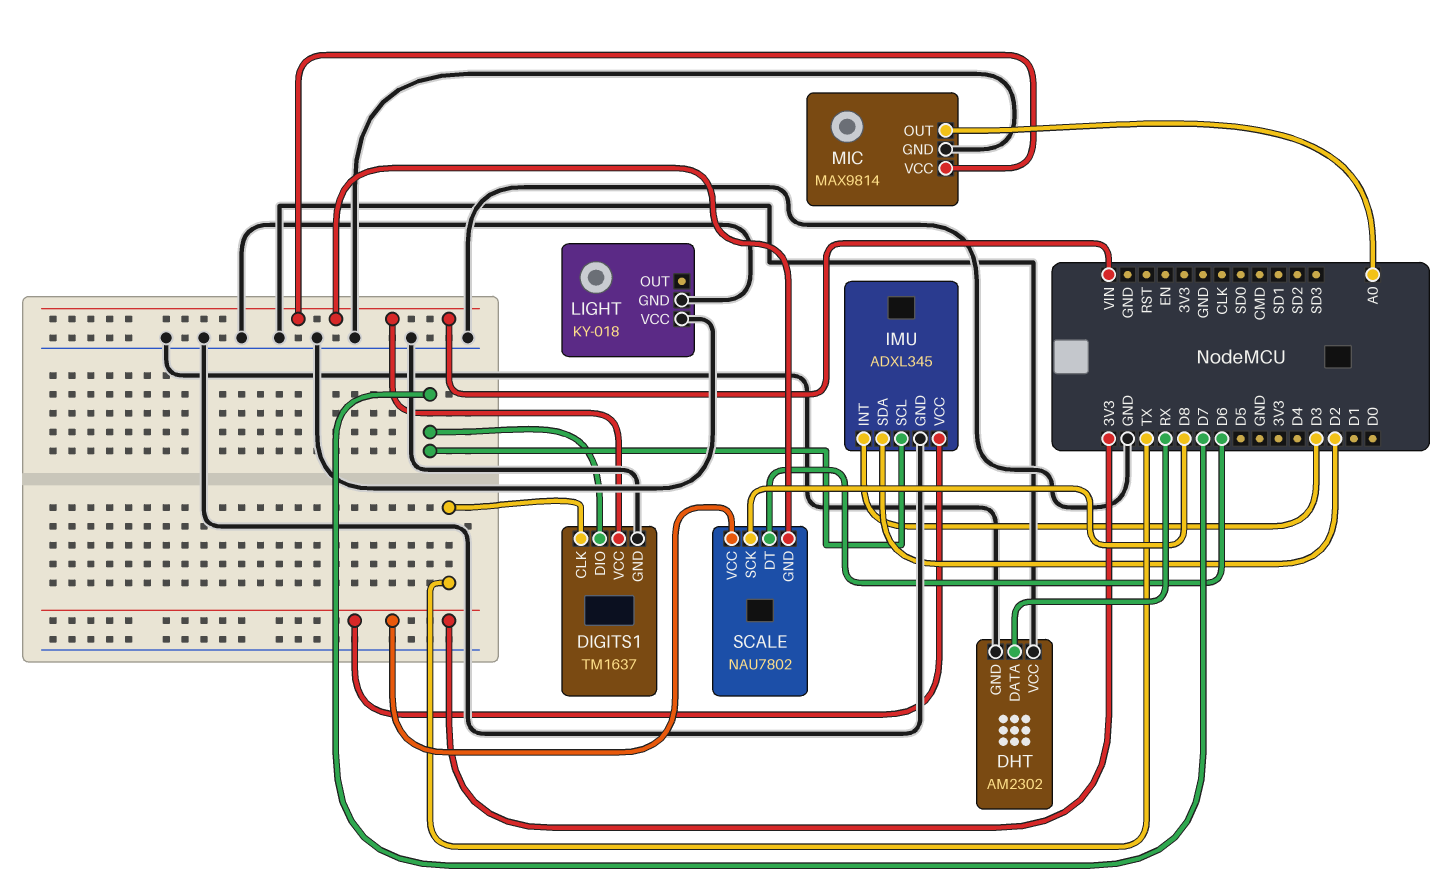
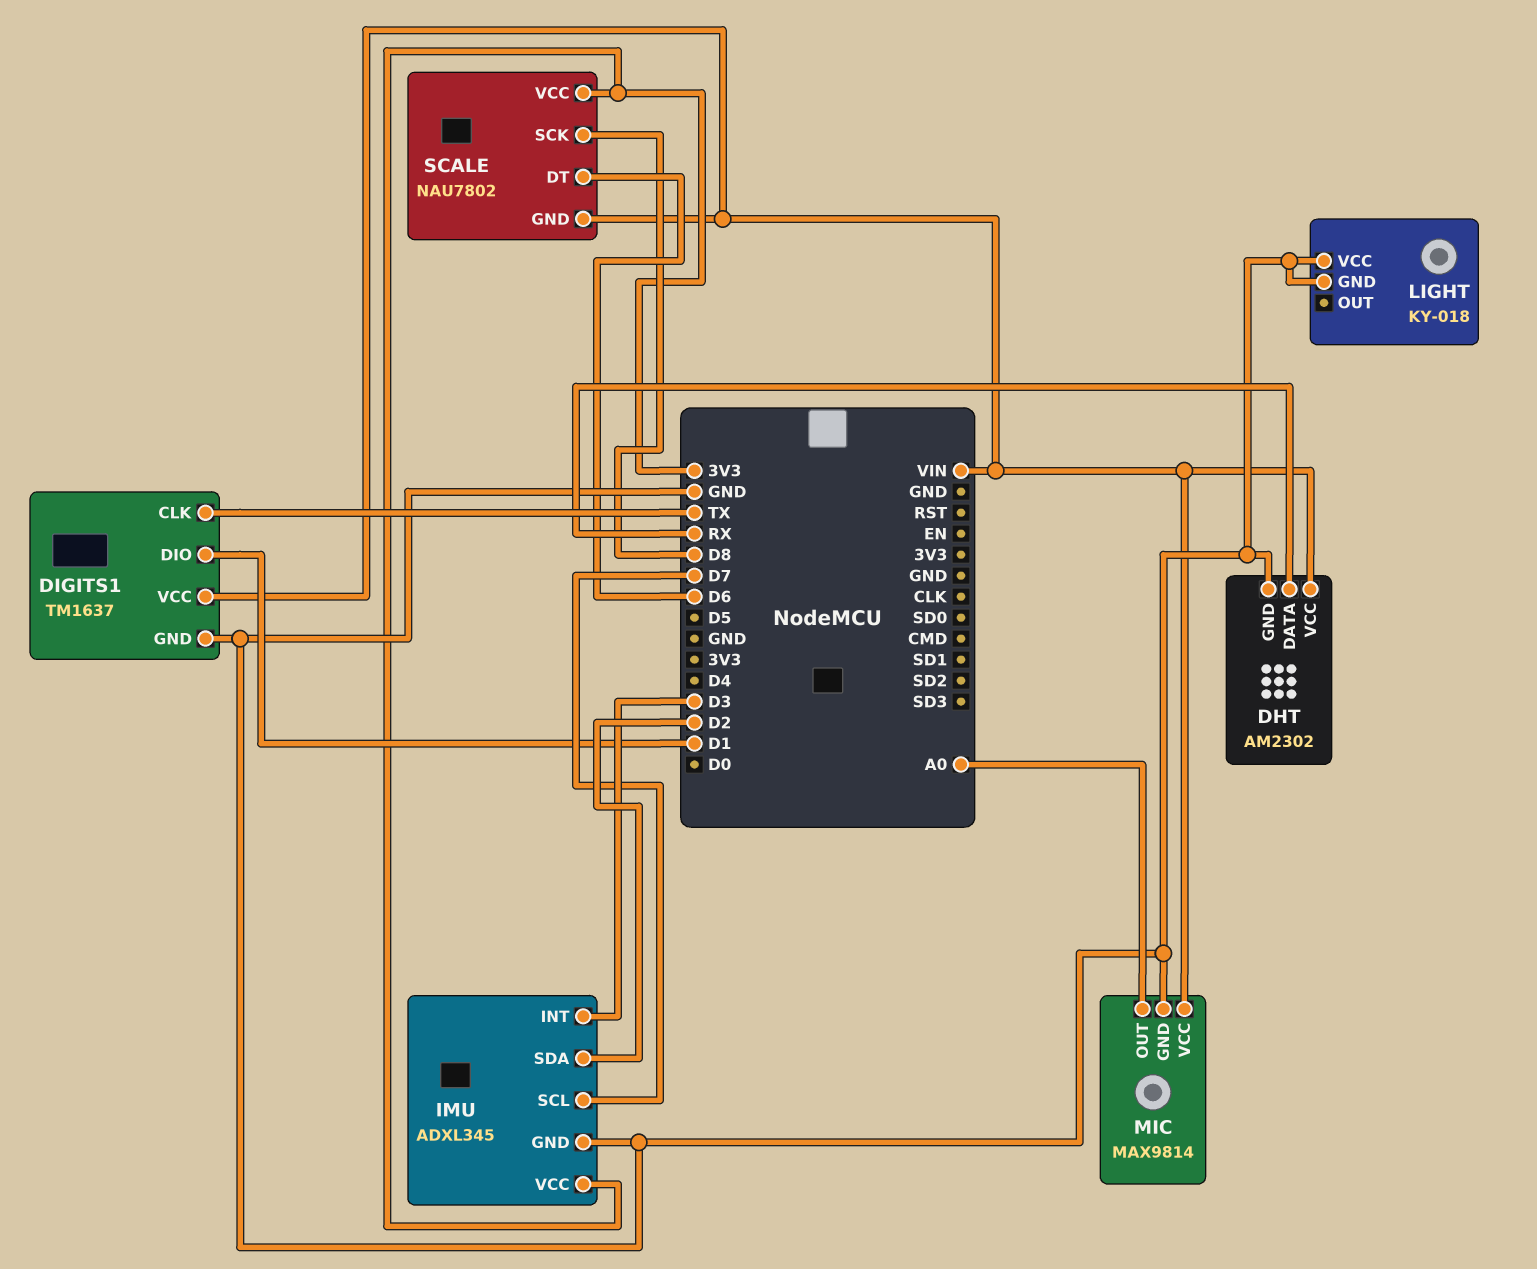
DHT pin VCC: GND -> VIN
DIGITS1 pin DIO: D7 -> D1

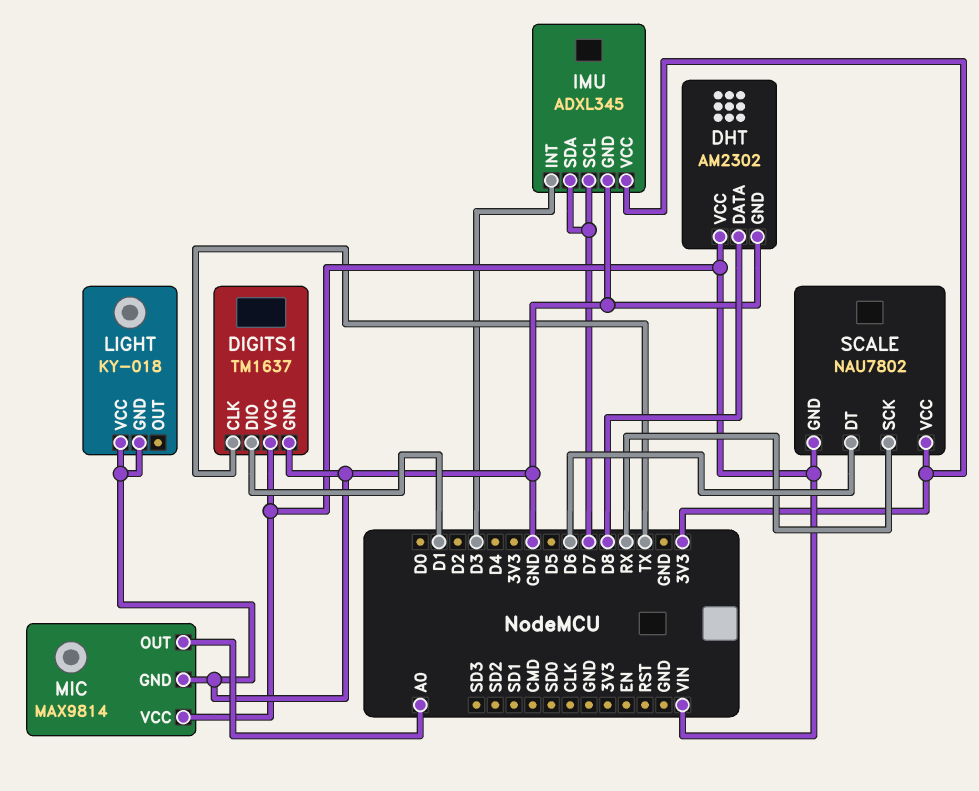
DHT pin DATA: RX -> D8
IMU pin SDA: D2 -> D7
SCALE pin SCK: D8 -> RX

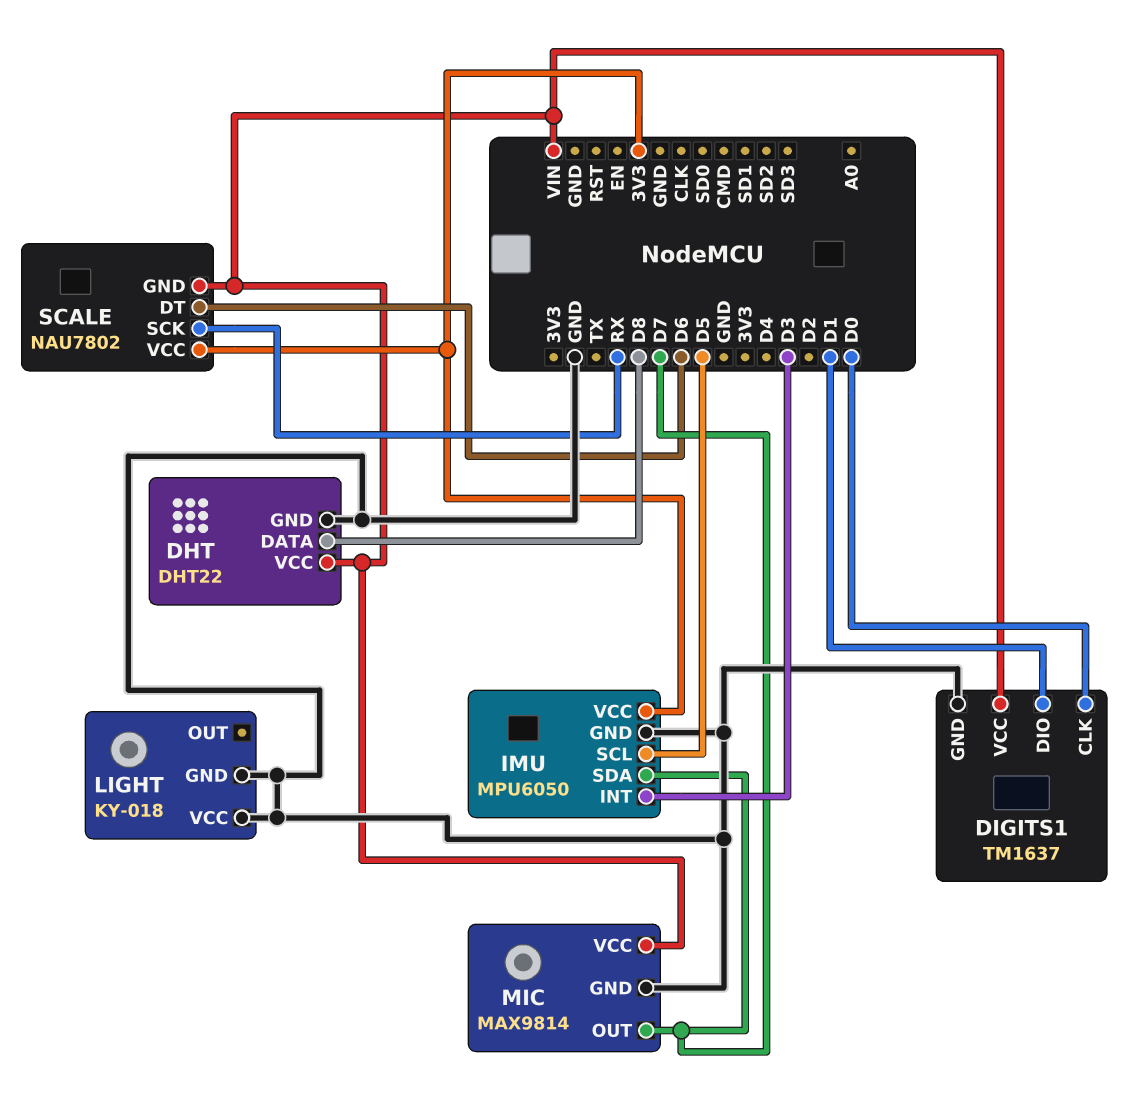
DHT: AM2302 -> DHT22
DIGITS1 pin CLK: TX -> D0
IMU: ADXL345 -> MPU6050
IMU pin SCL: D7 -> D5
MIC pin OUT: A0 -> D7

